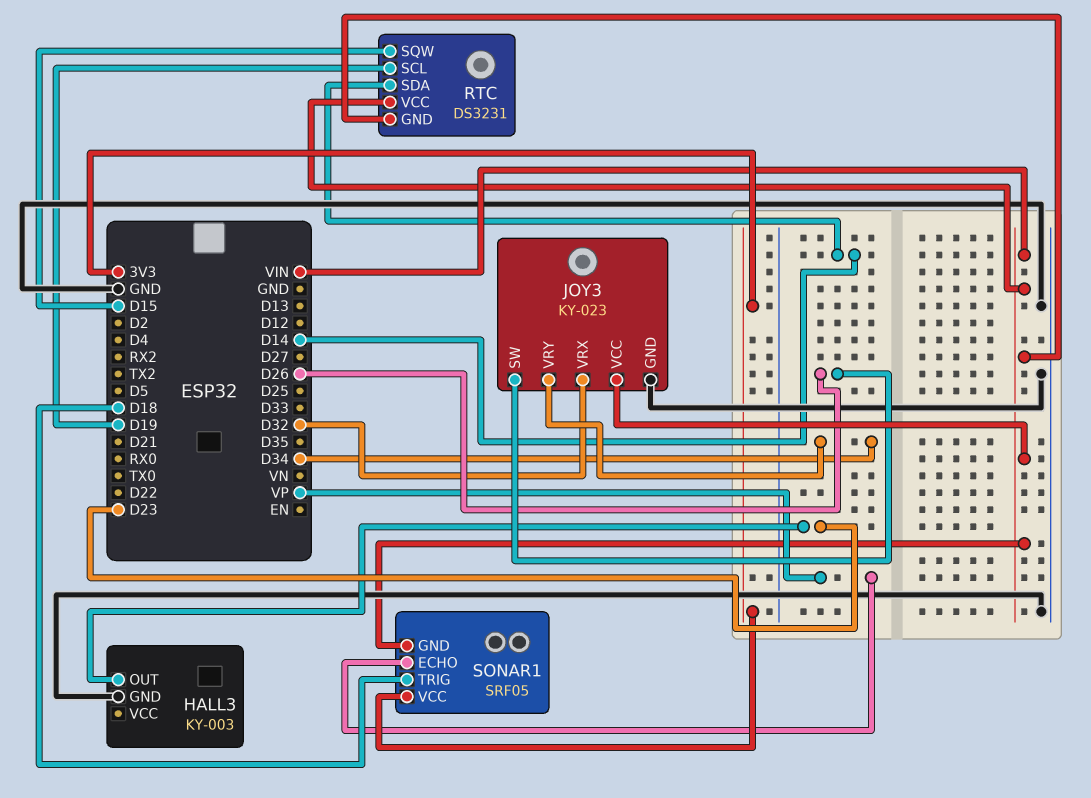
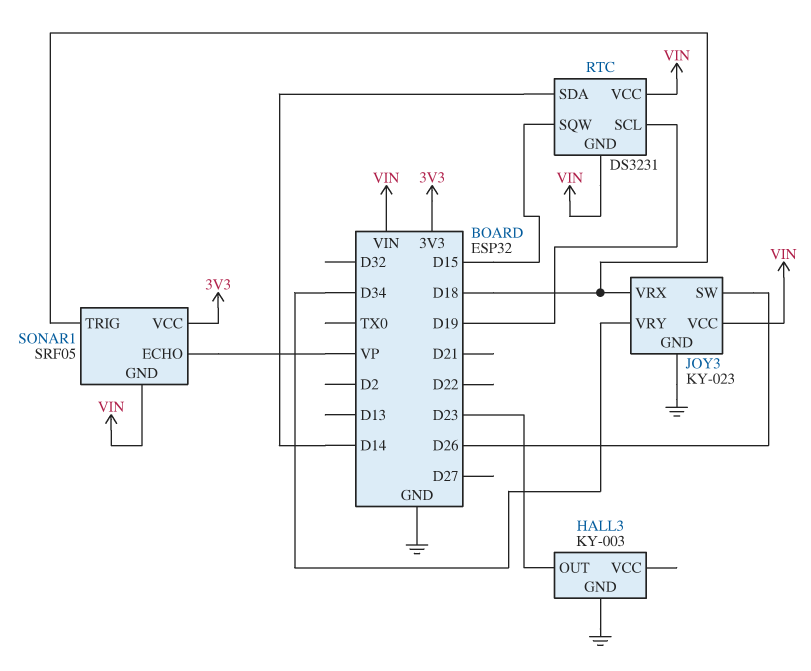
JOY3 pin VRX: D32 -> D18

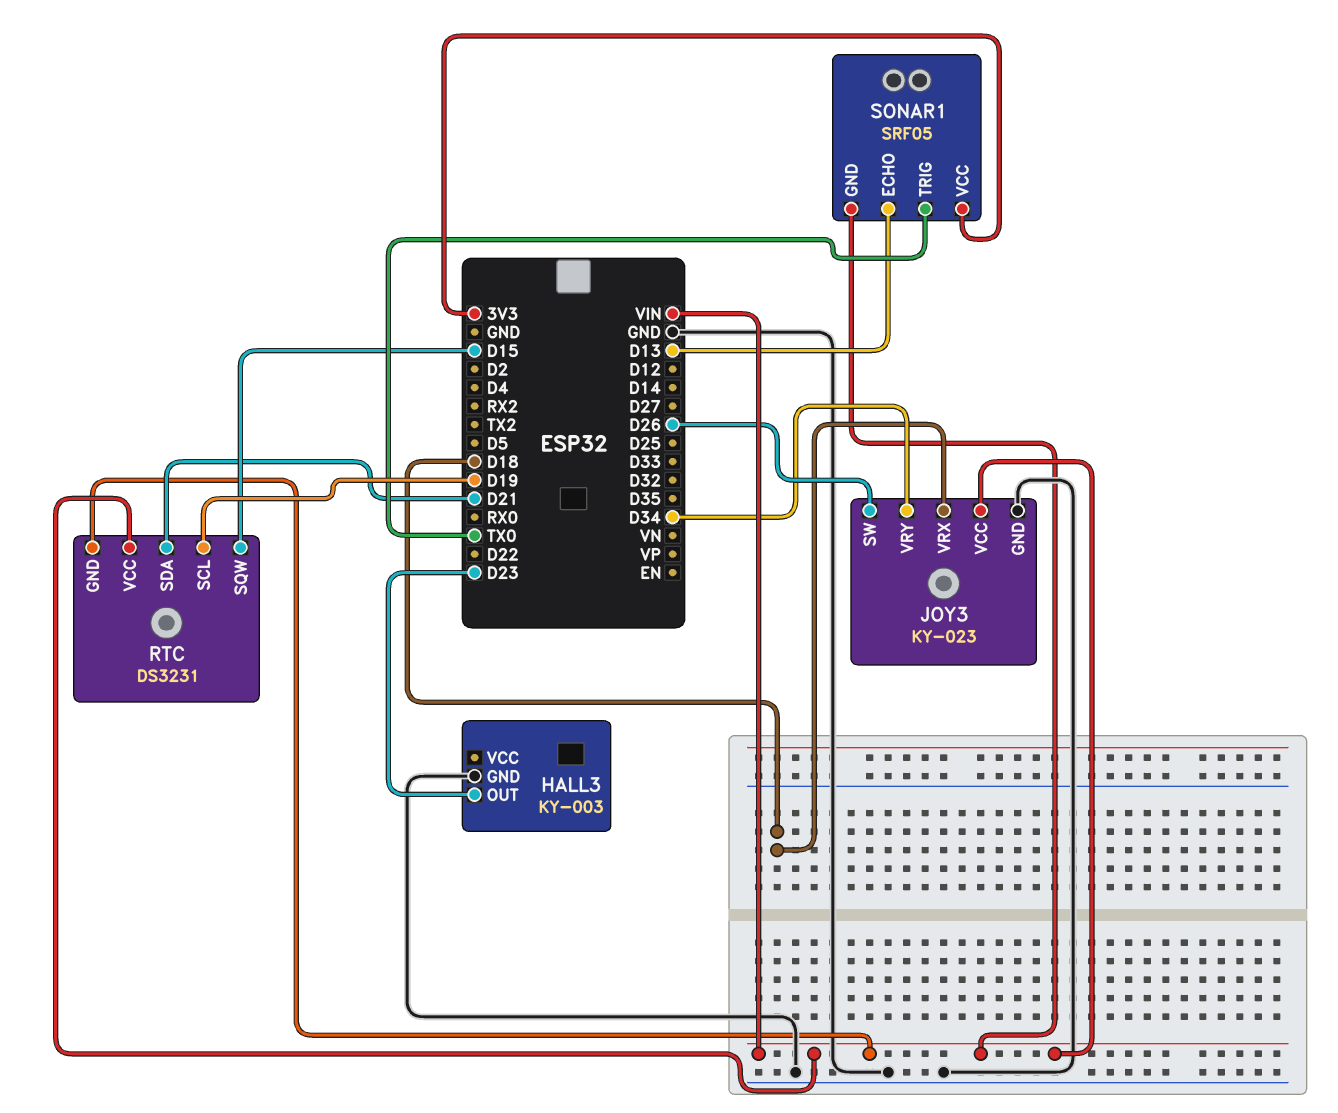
RTC pin SDA: D14 -> D21
SONAR1 pin ECHO: VP -> D13
SONAR1 pin TRIG: D18 -> TX0

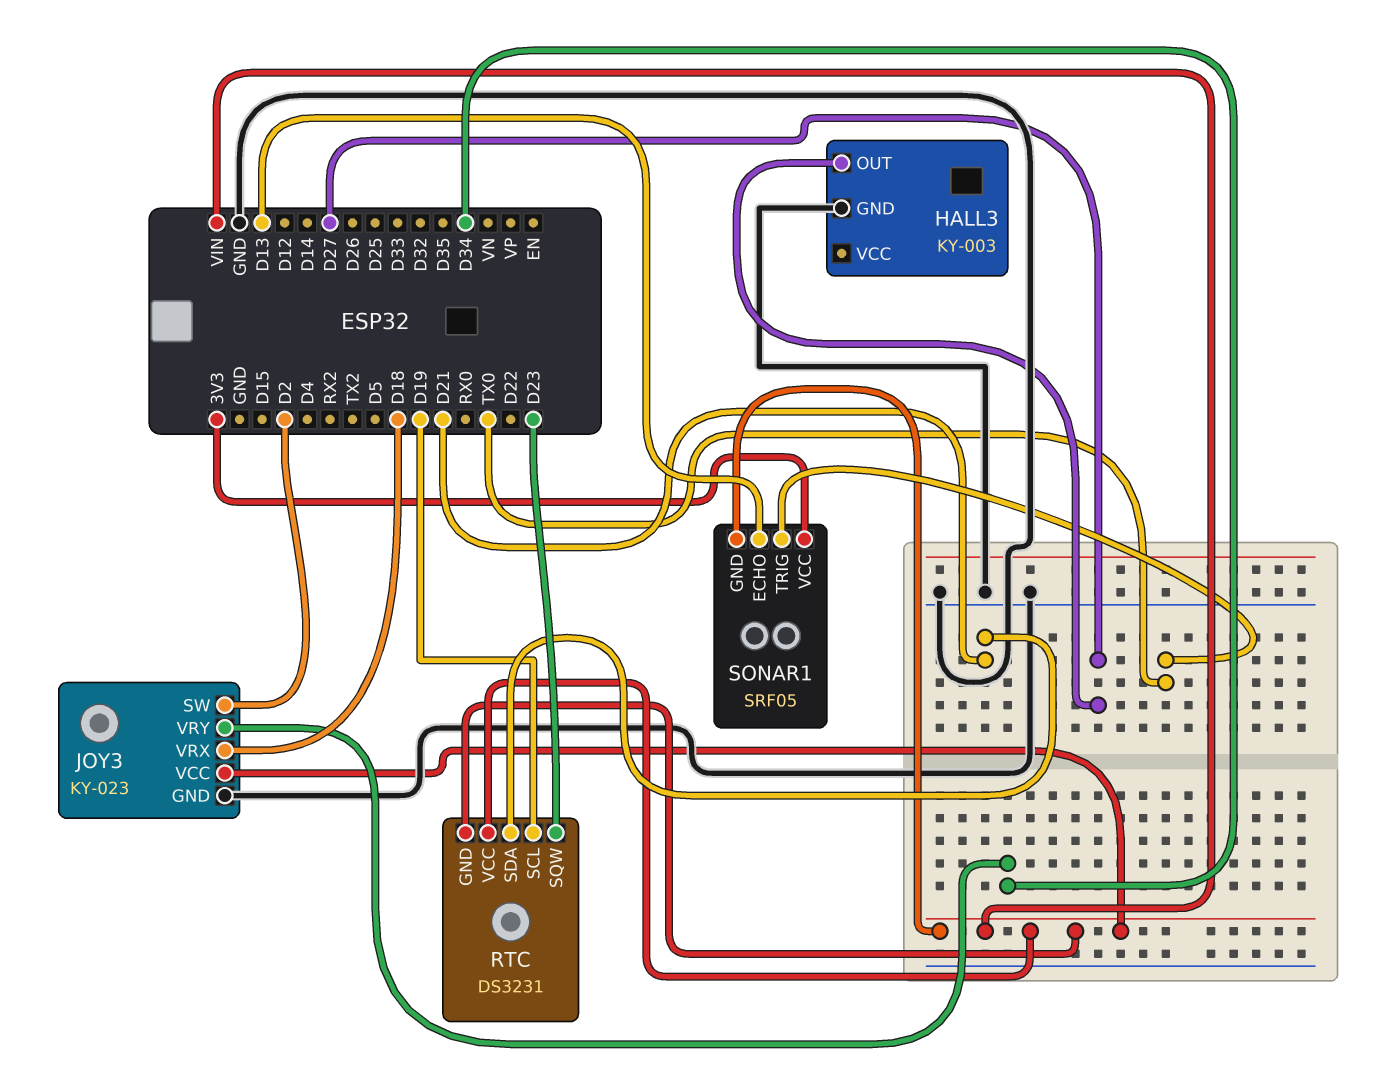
HALL3 pin OUT: D23 -> D27
JOY3 pin SW: D26 -> D2
RTC pin SQW: D15 -> D23

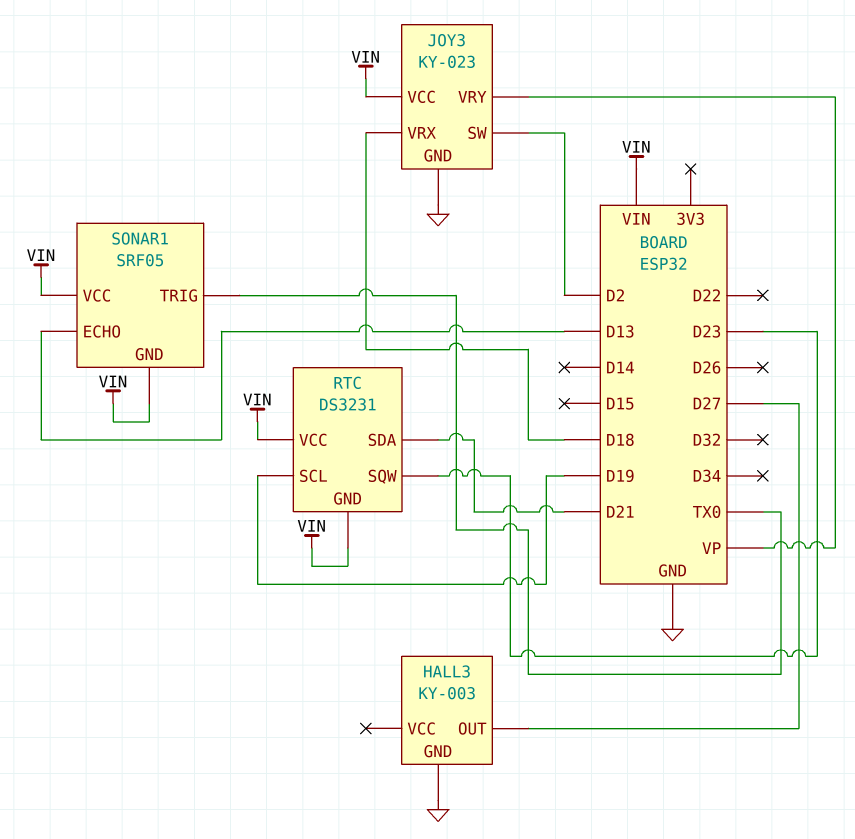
JOY3 pin VRY: D34 -> VP
SONAR1 pin VCC: 3V3 -> VIN

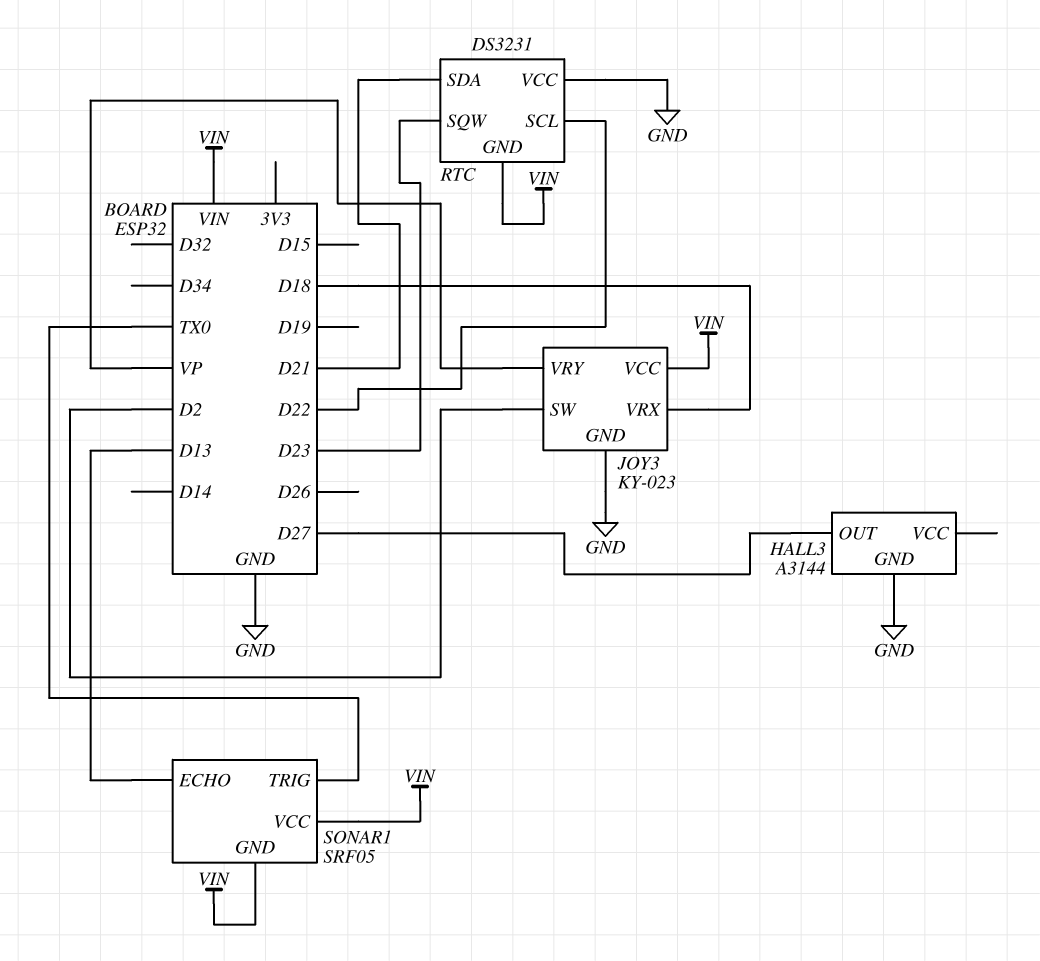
HALL3: KY-003 -> A3144
RTC pin SCL: D19 -> D22
RTC pin VCC: VIN -> GND

